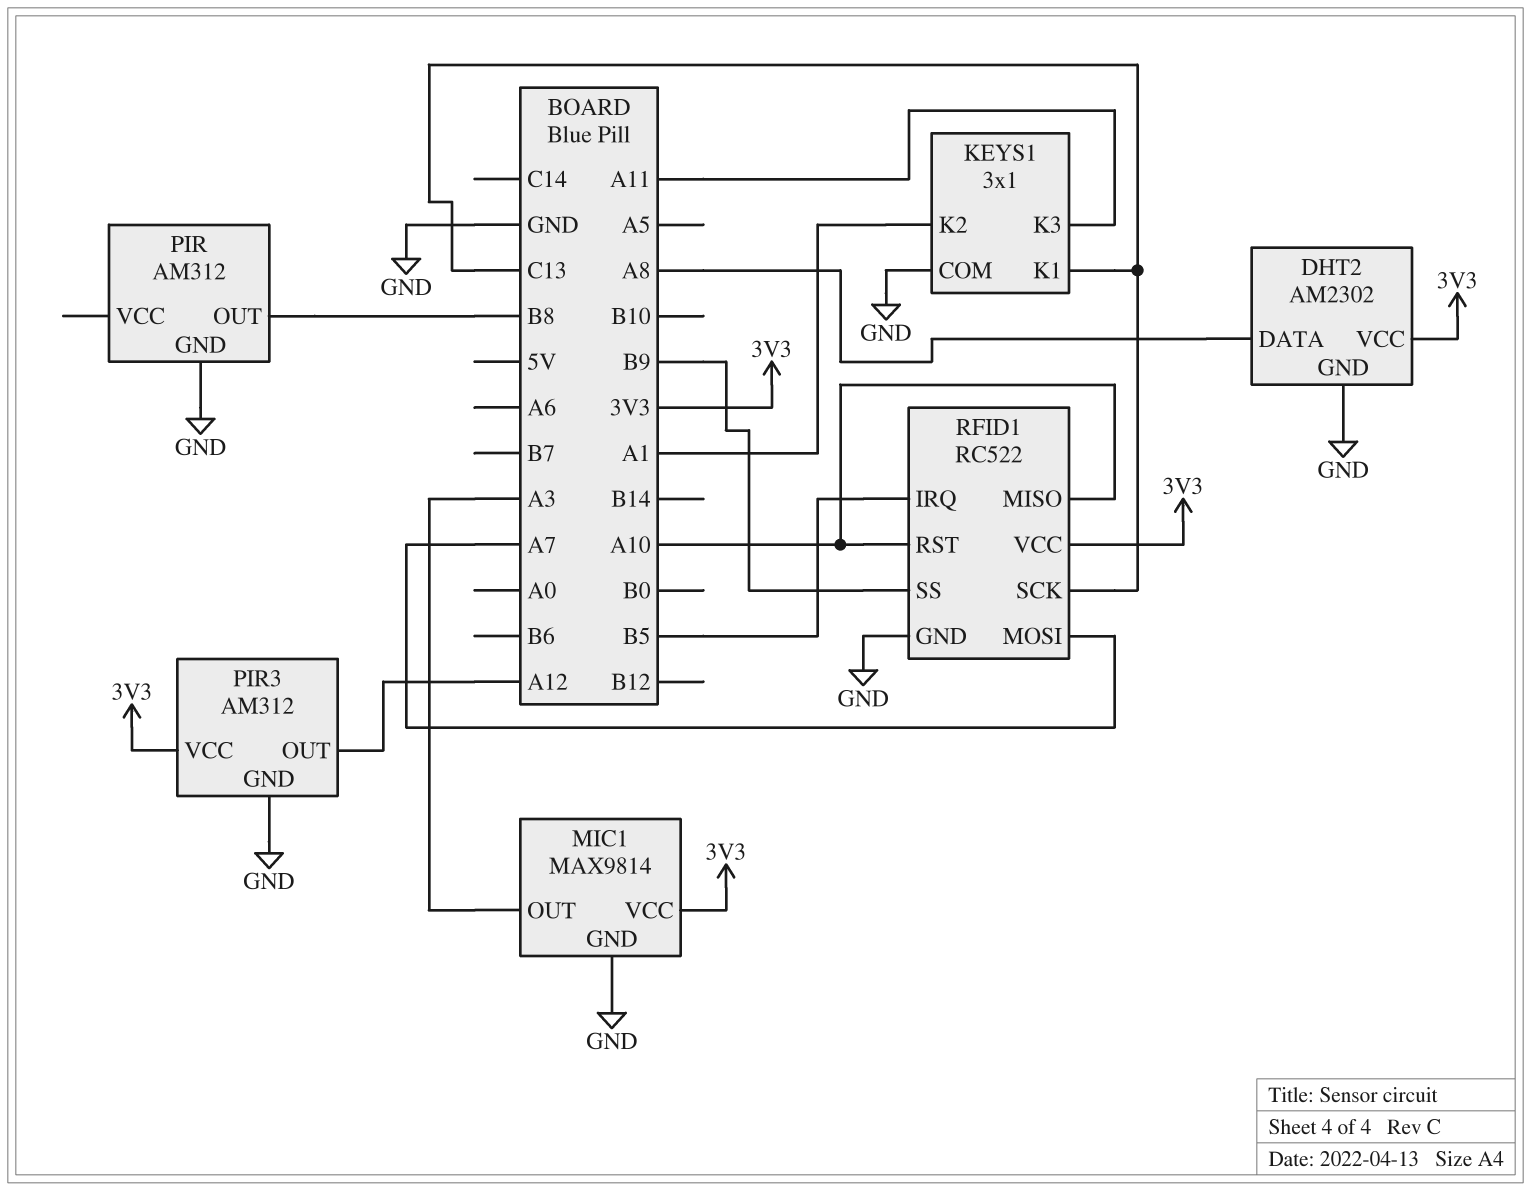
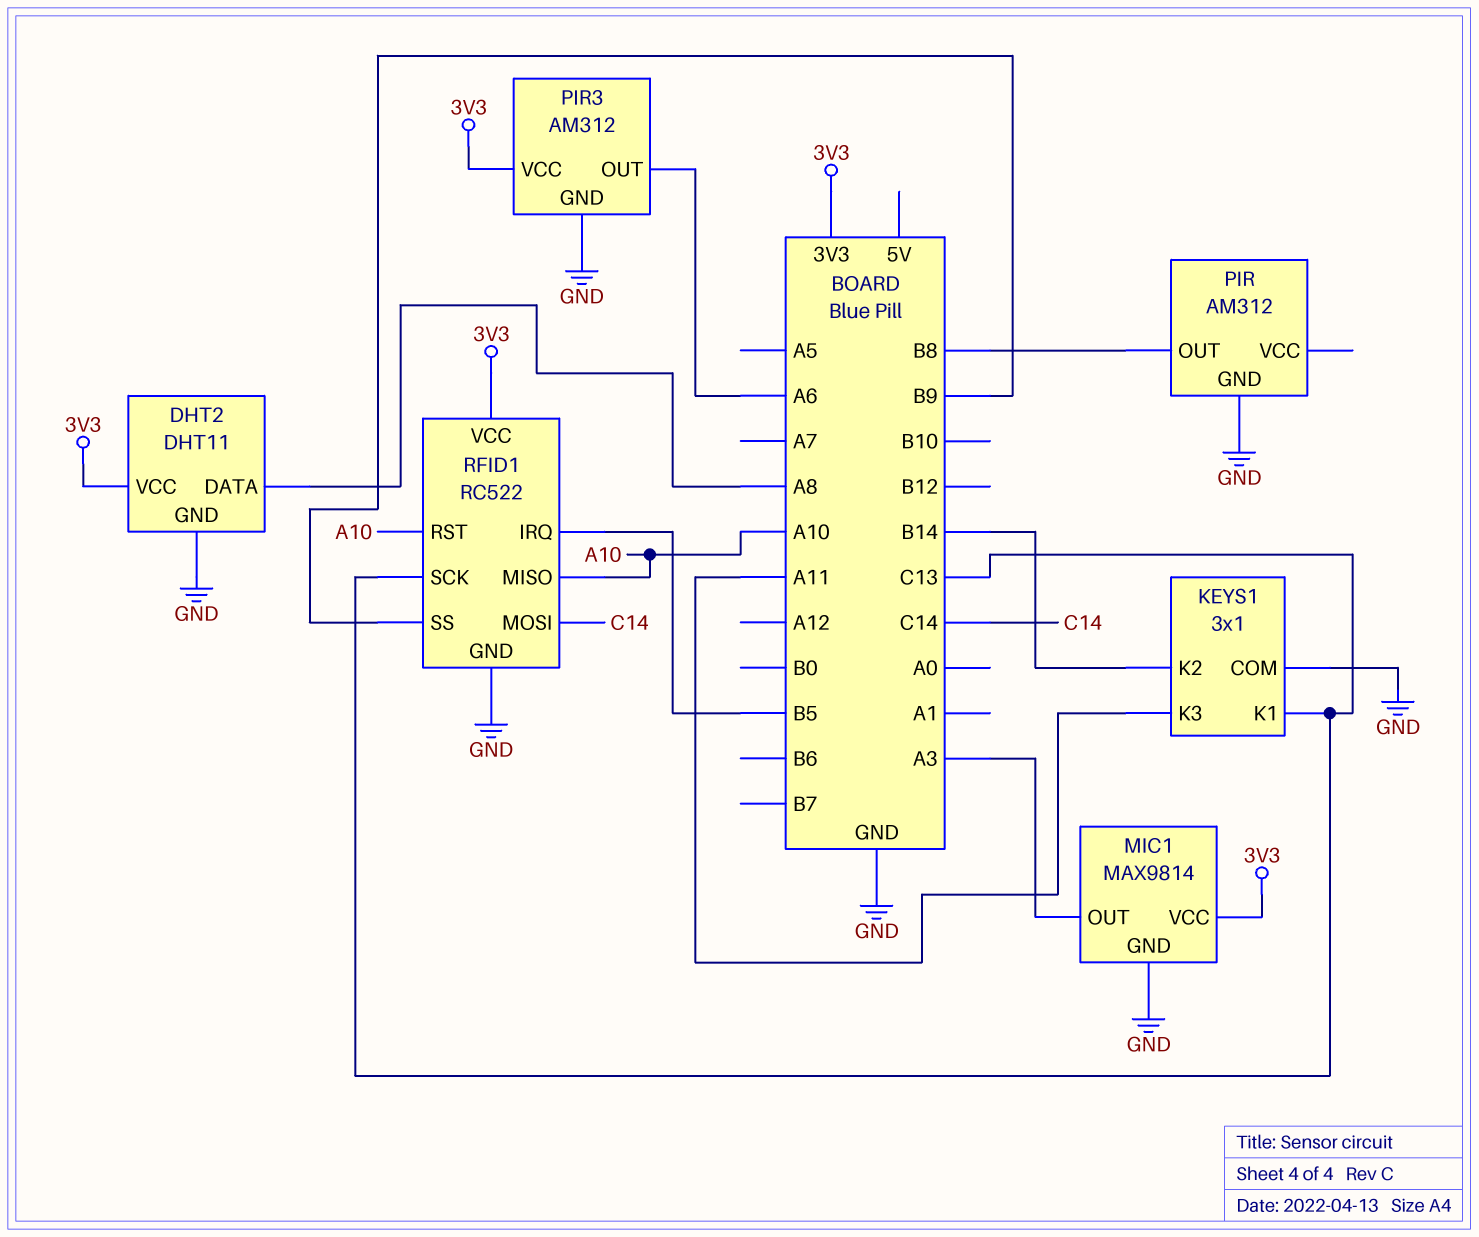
DHT2: AM2302 -> DHT11
KEYS1 pin K2: A1 -> B14
PIR3 pin OUT: A12 -> A6
RFID1 pin MOSI: A7 -> C14

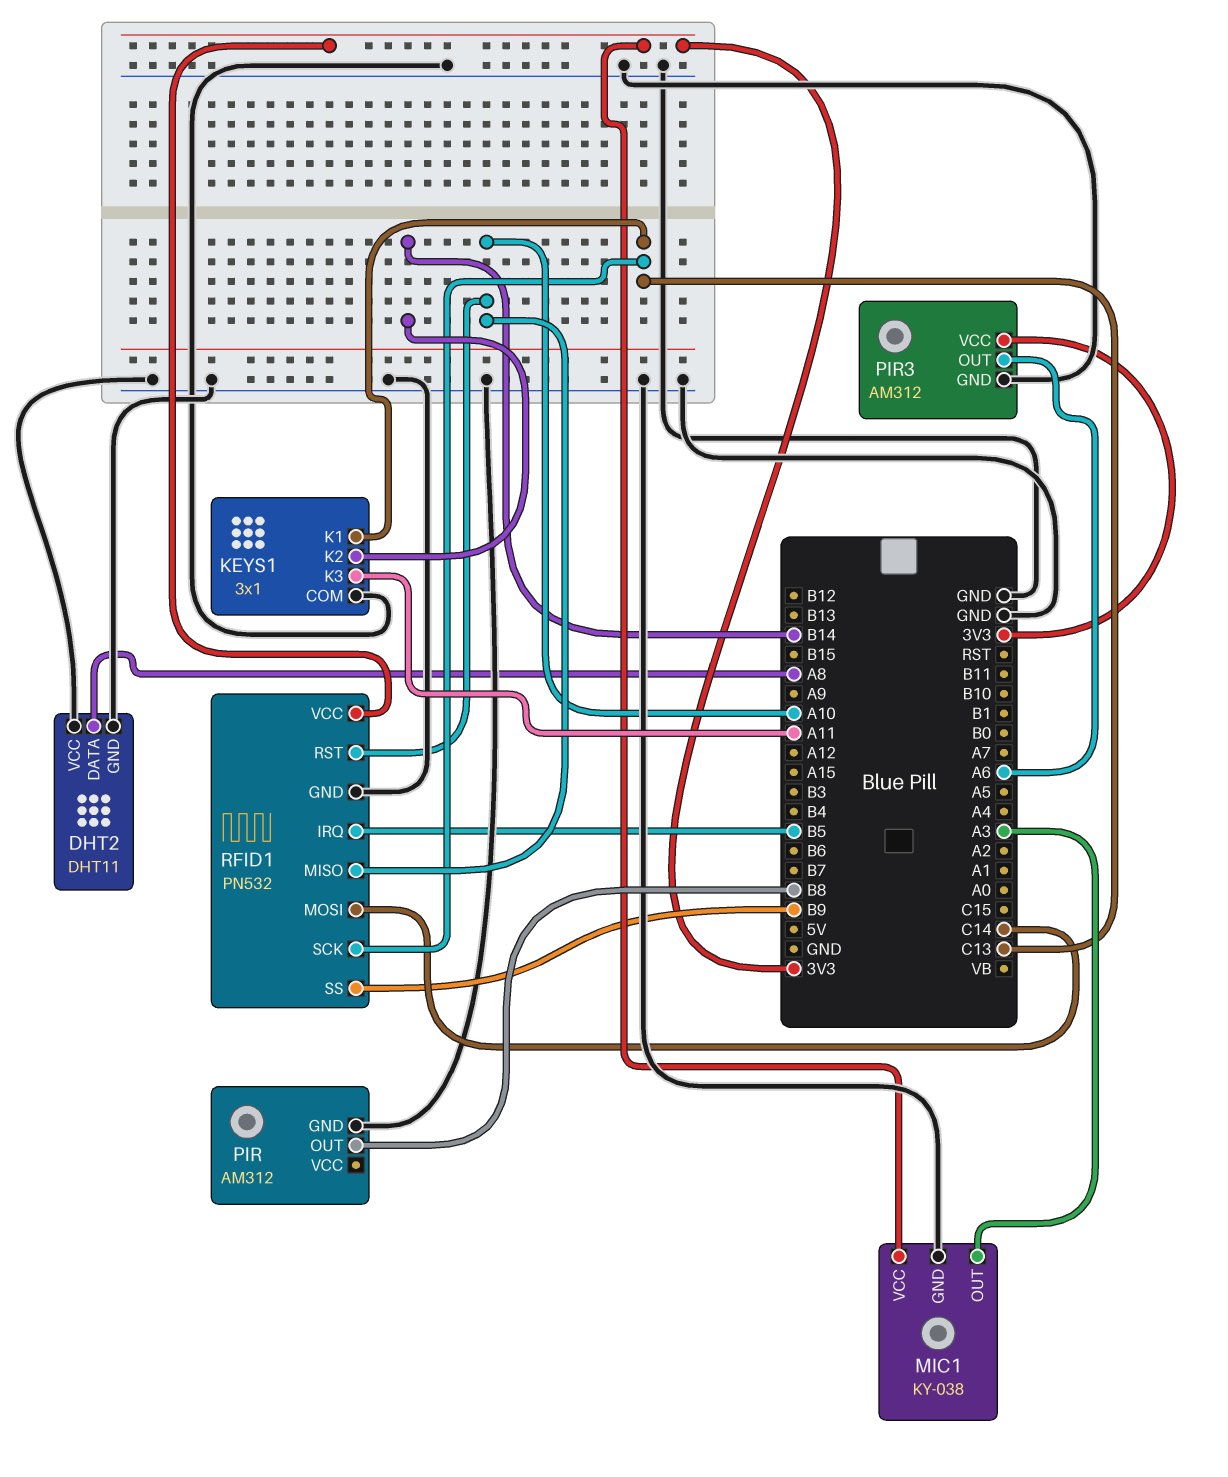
DHT2 pin VCC: 3V3 -> GND
MIC1: MAX9814 -> KY-038
RFID1: RC522 -> PN532

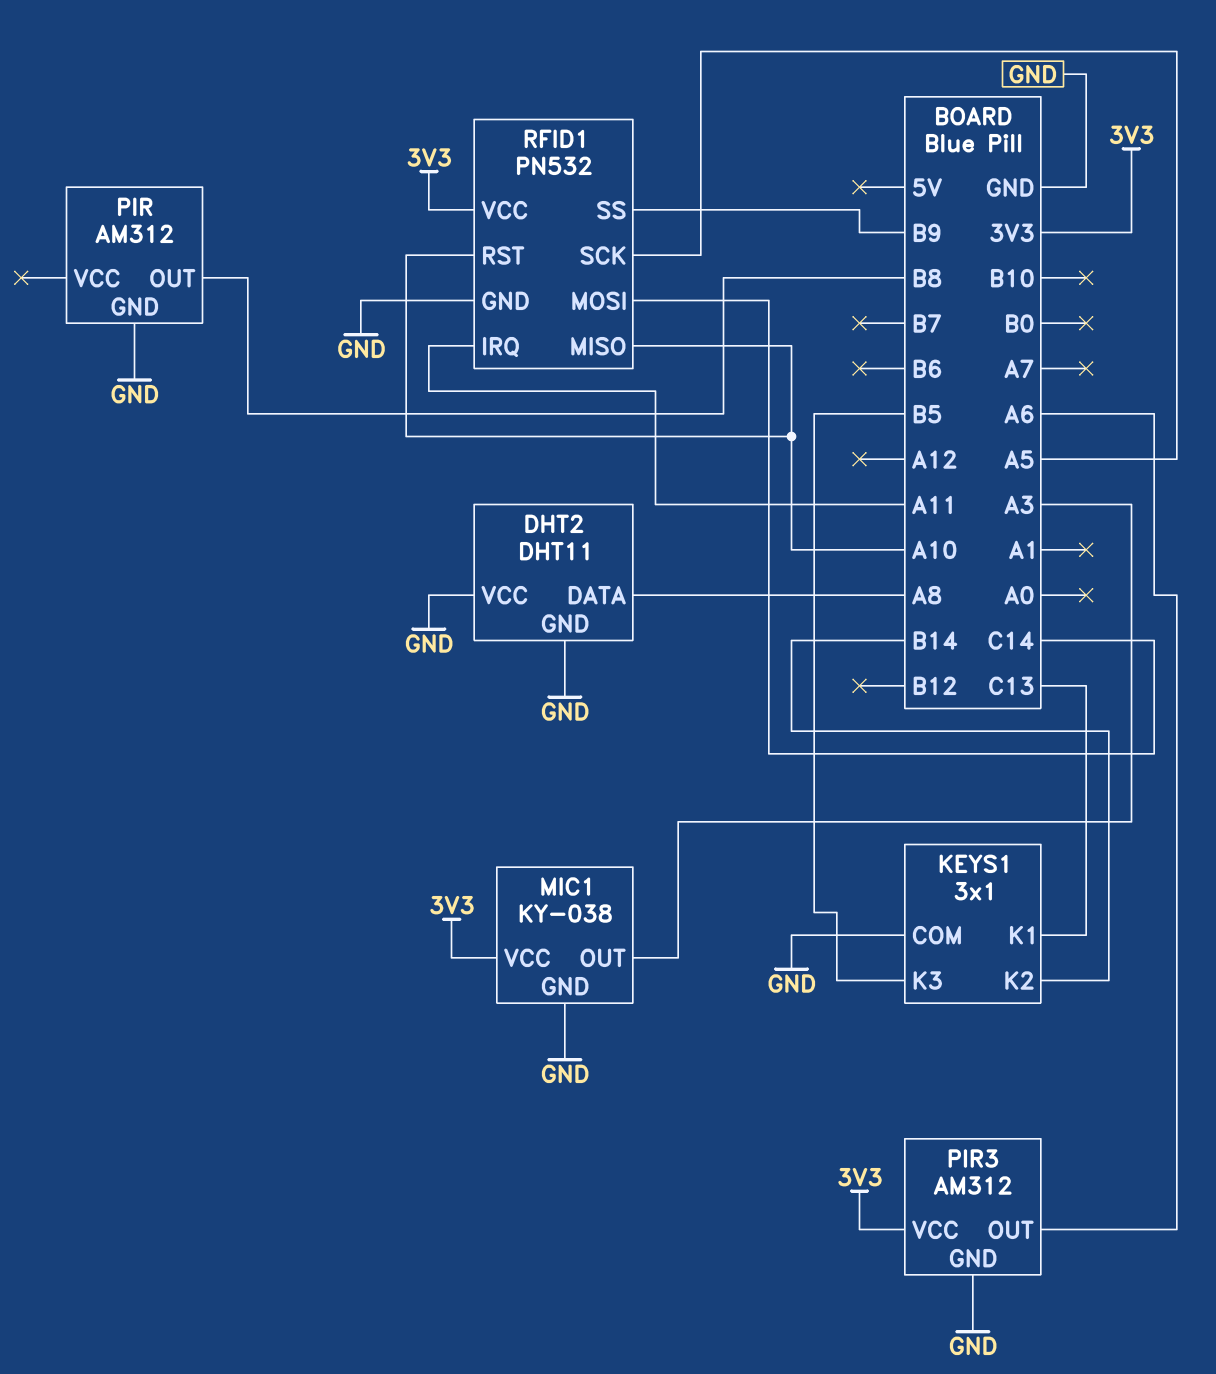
KEYS1 pin K3: A11 -> B5
RFID1 pin IRQ: B5 -> A11
RFID1 pin SCK: C13 -> A5

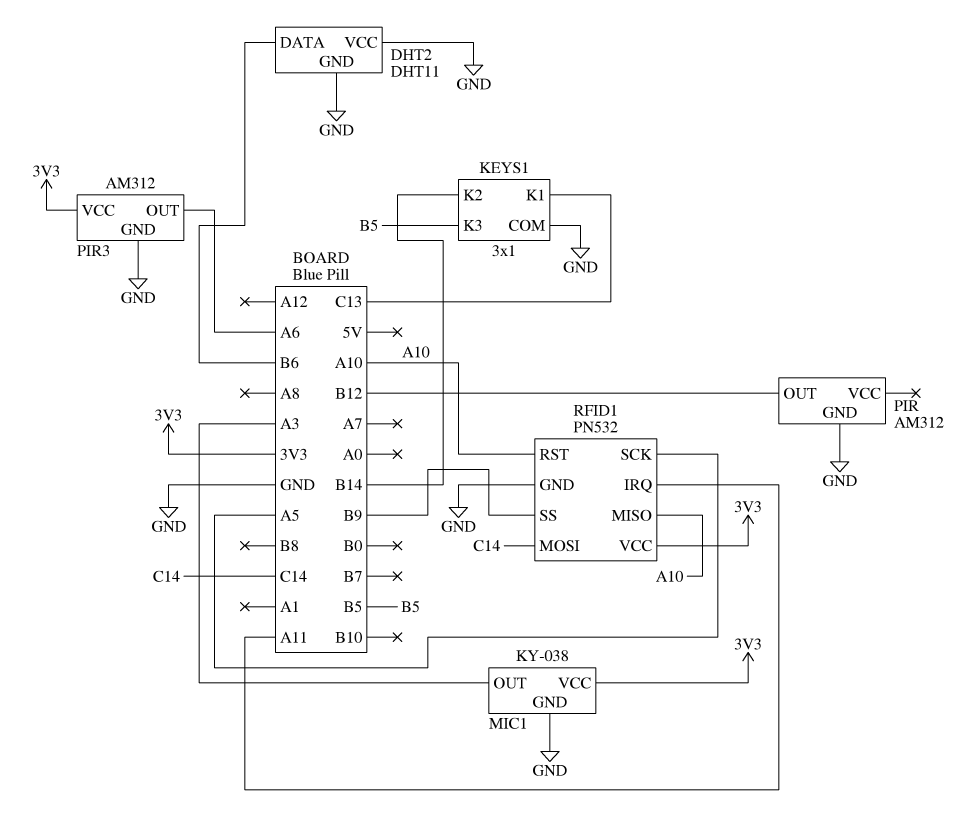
DHT2 pin DATA: A8 -> B6
PIR pin OUT: B8 -> B12

